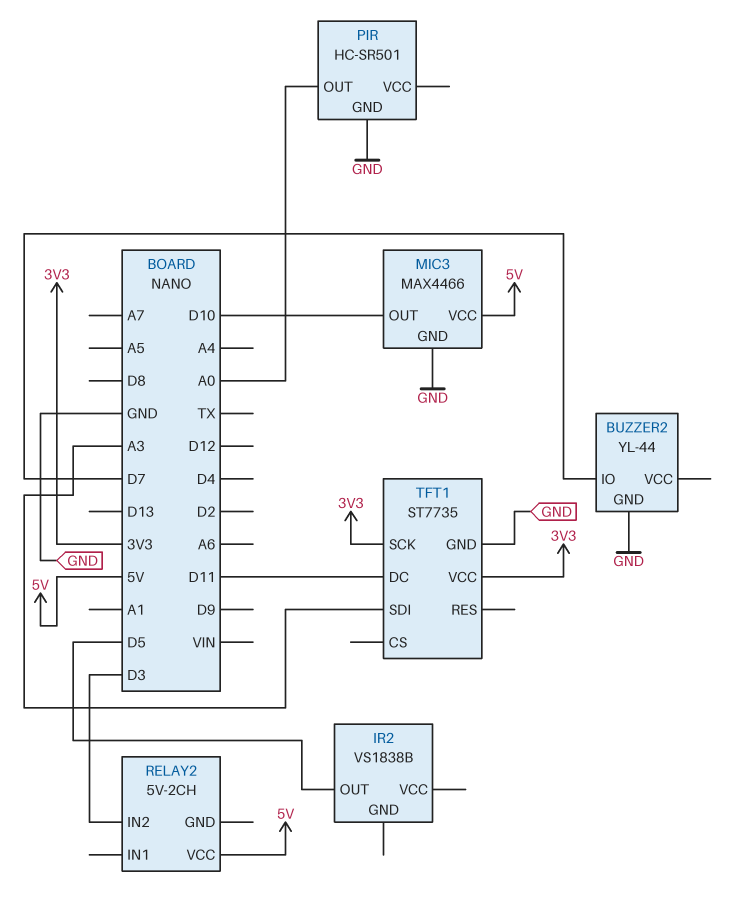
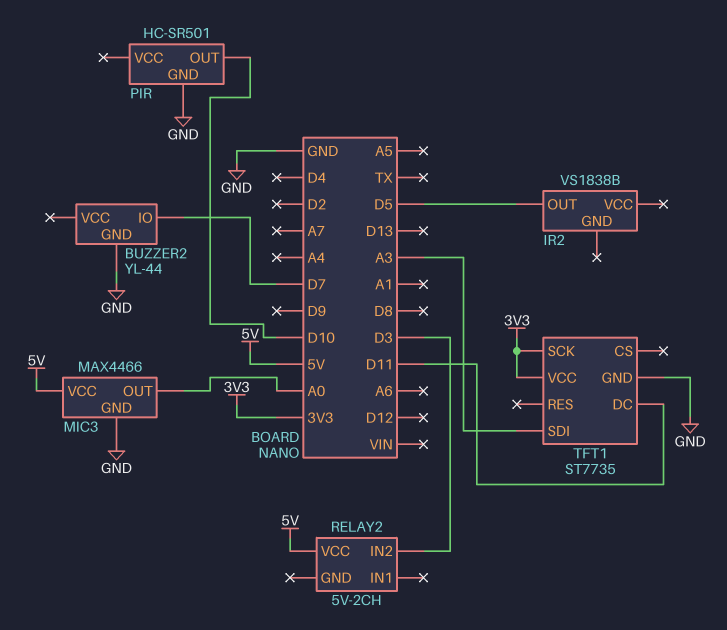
MIC3 pin OUT: D10 -> A0
PIR pin OUT: A0 -> D10

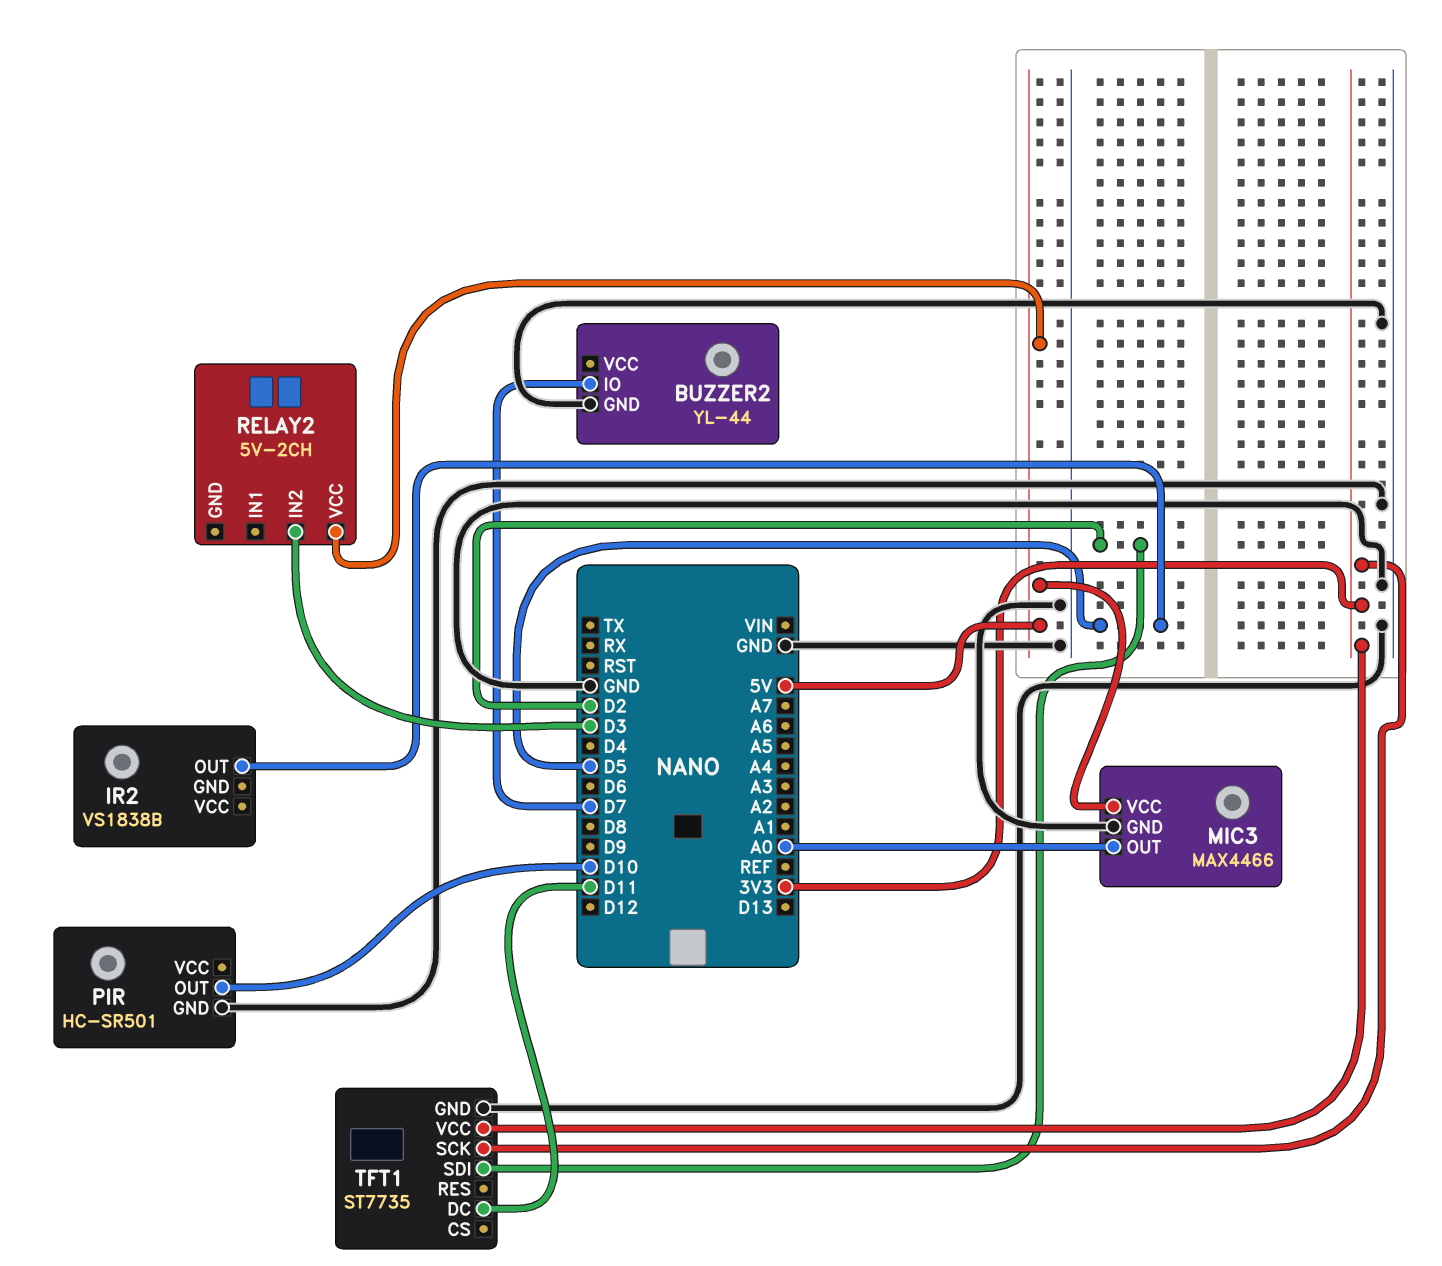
TFT1 pin SDI: A3 -> D2

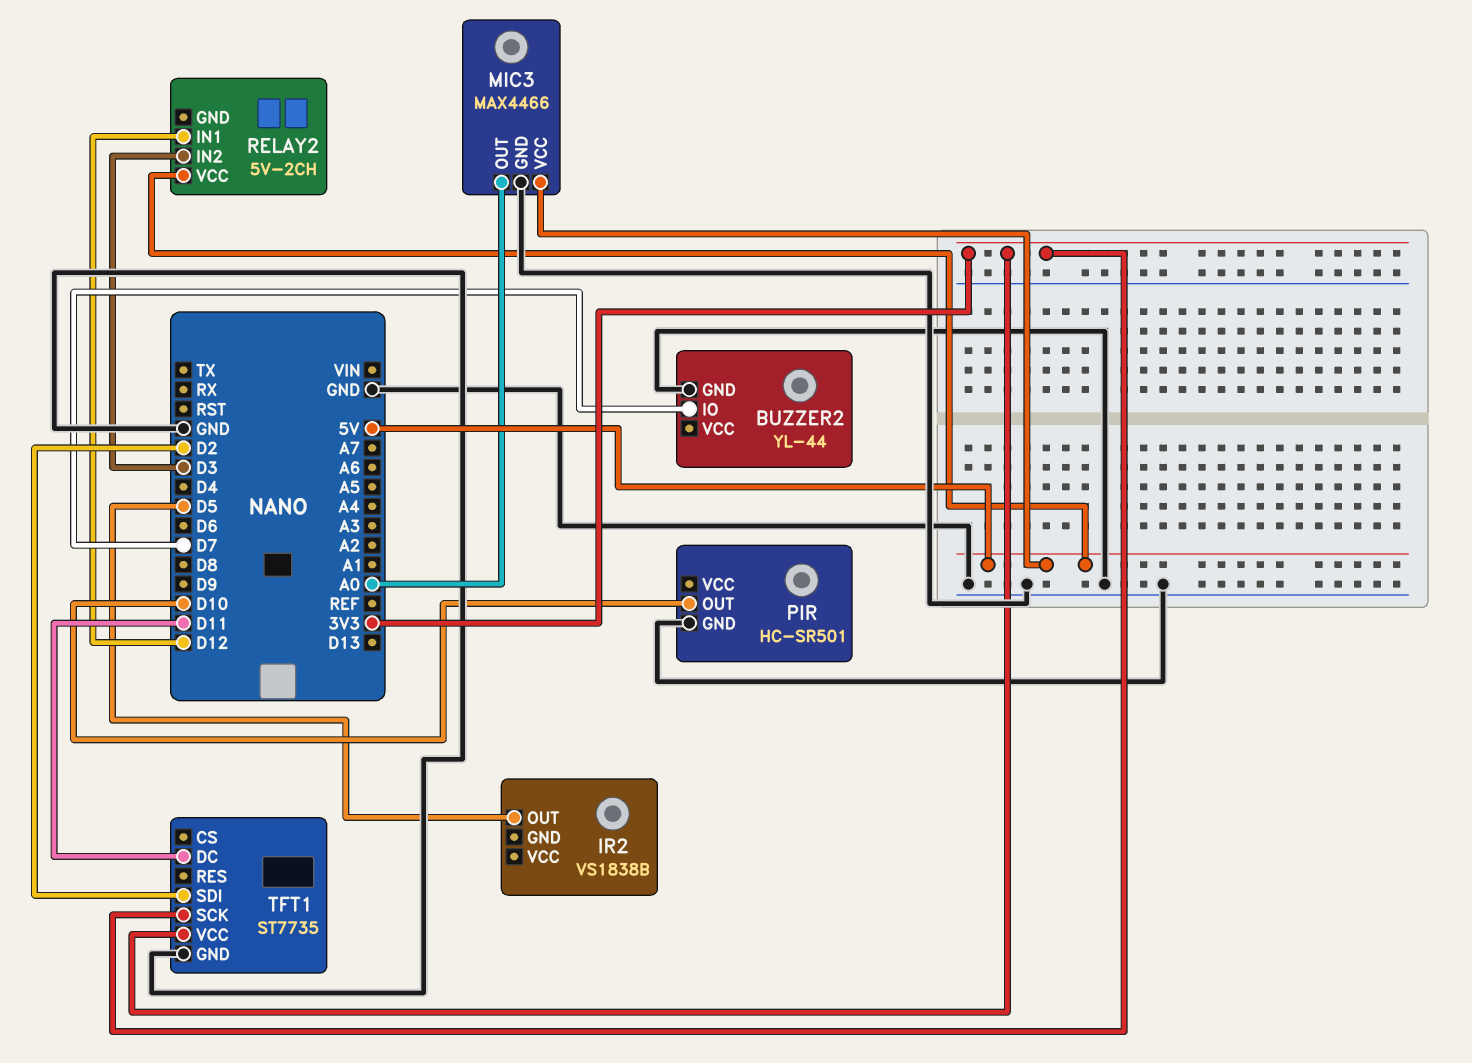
RELAY2 pin IN1: none -> D12

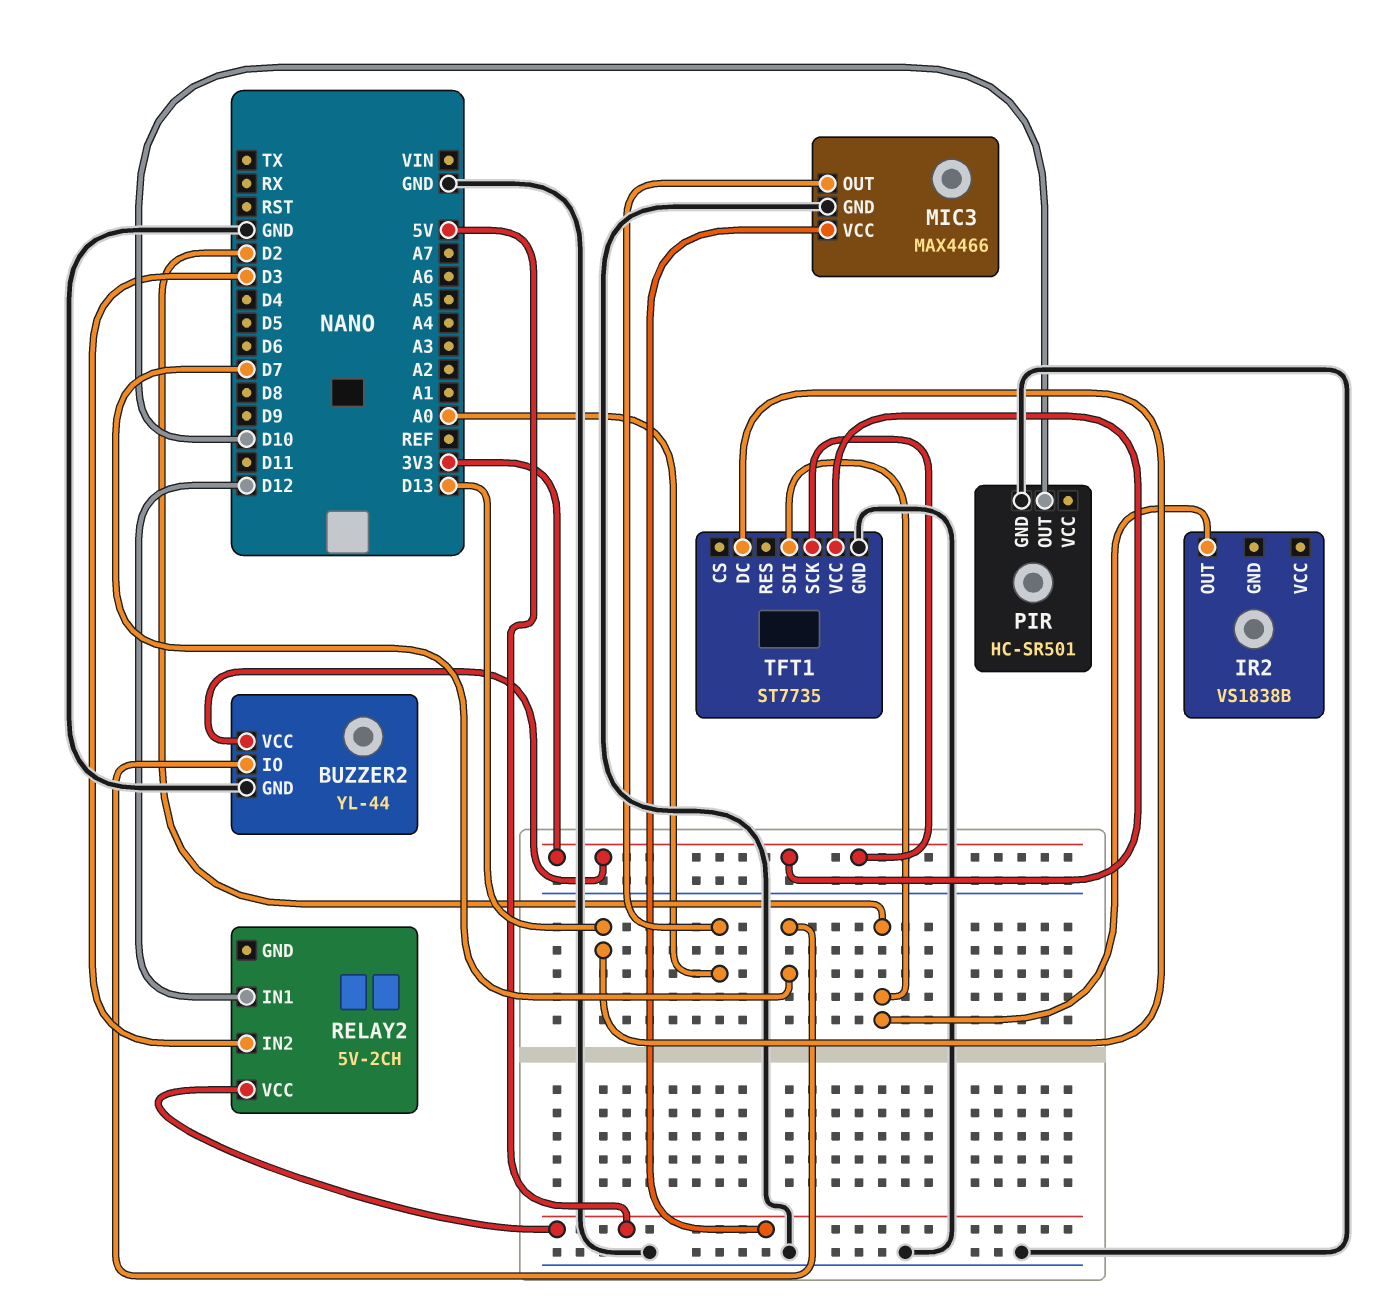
BUZZER2 pin VCC: none -> 3V3
IR2 pin OUT: D5 -> D2
TFT1 pin DC: D11 -> D13

